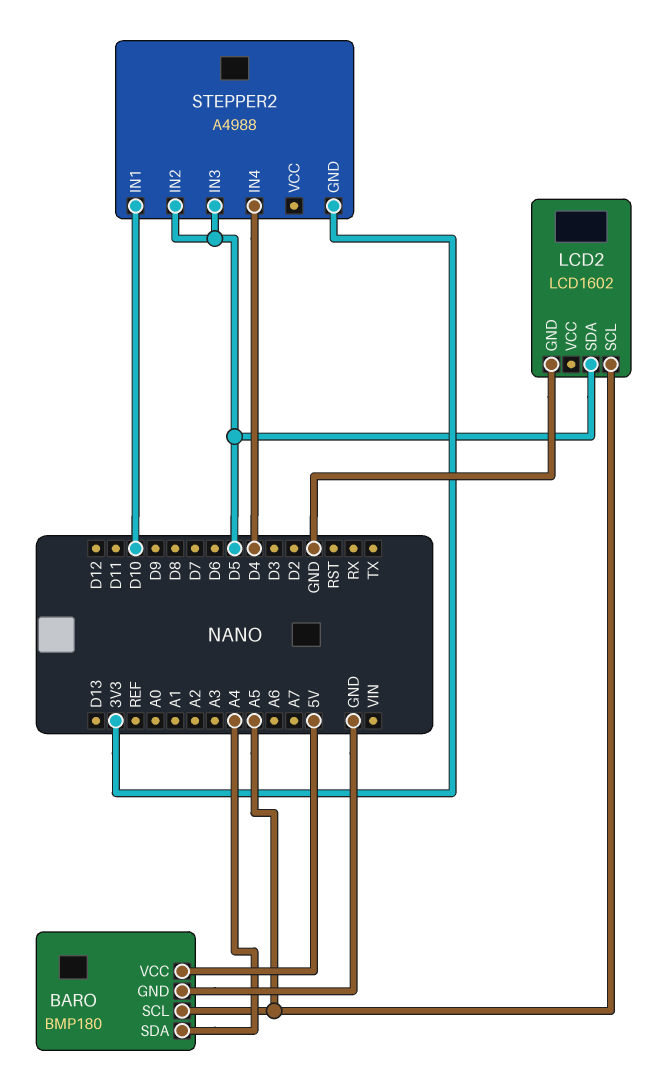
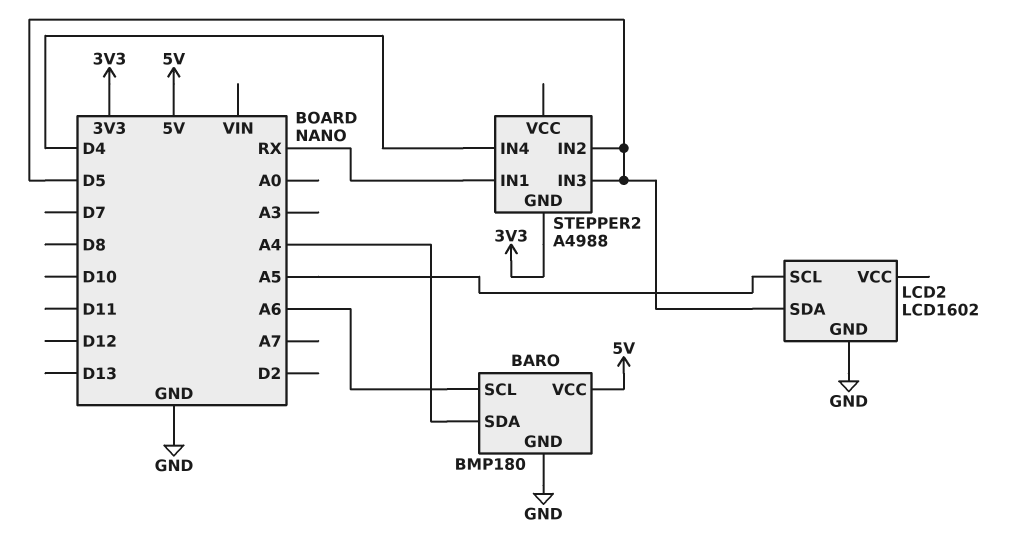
BARO pin SCL: A5 -> A6
STEPPER2 pin IN1: D10 -> RX

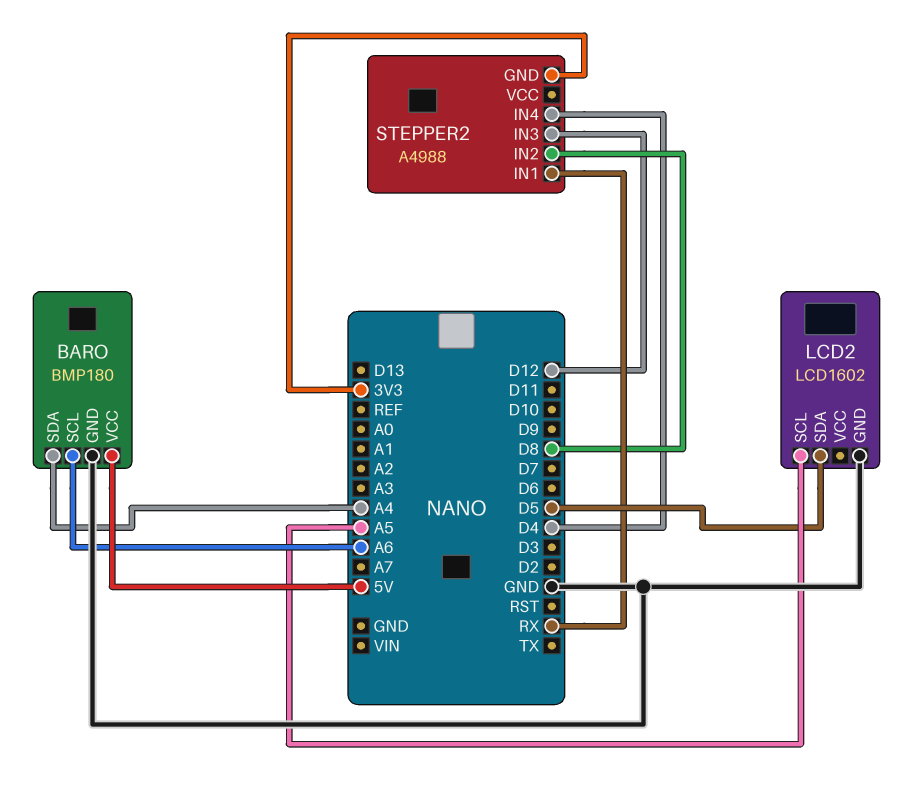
STEPPER2 pin IN2: D5 -> D8
STEPPER2 pin IN3: D5 -> D12

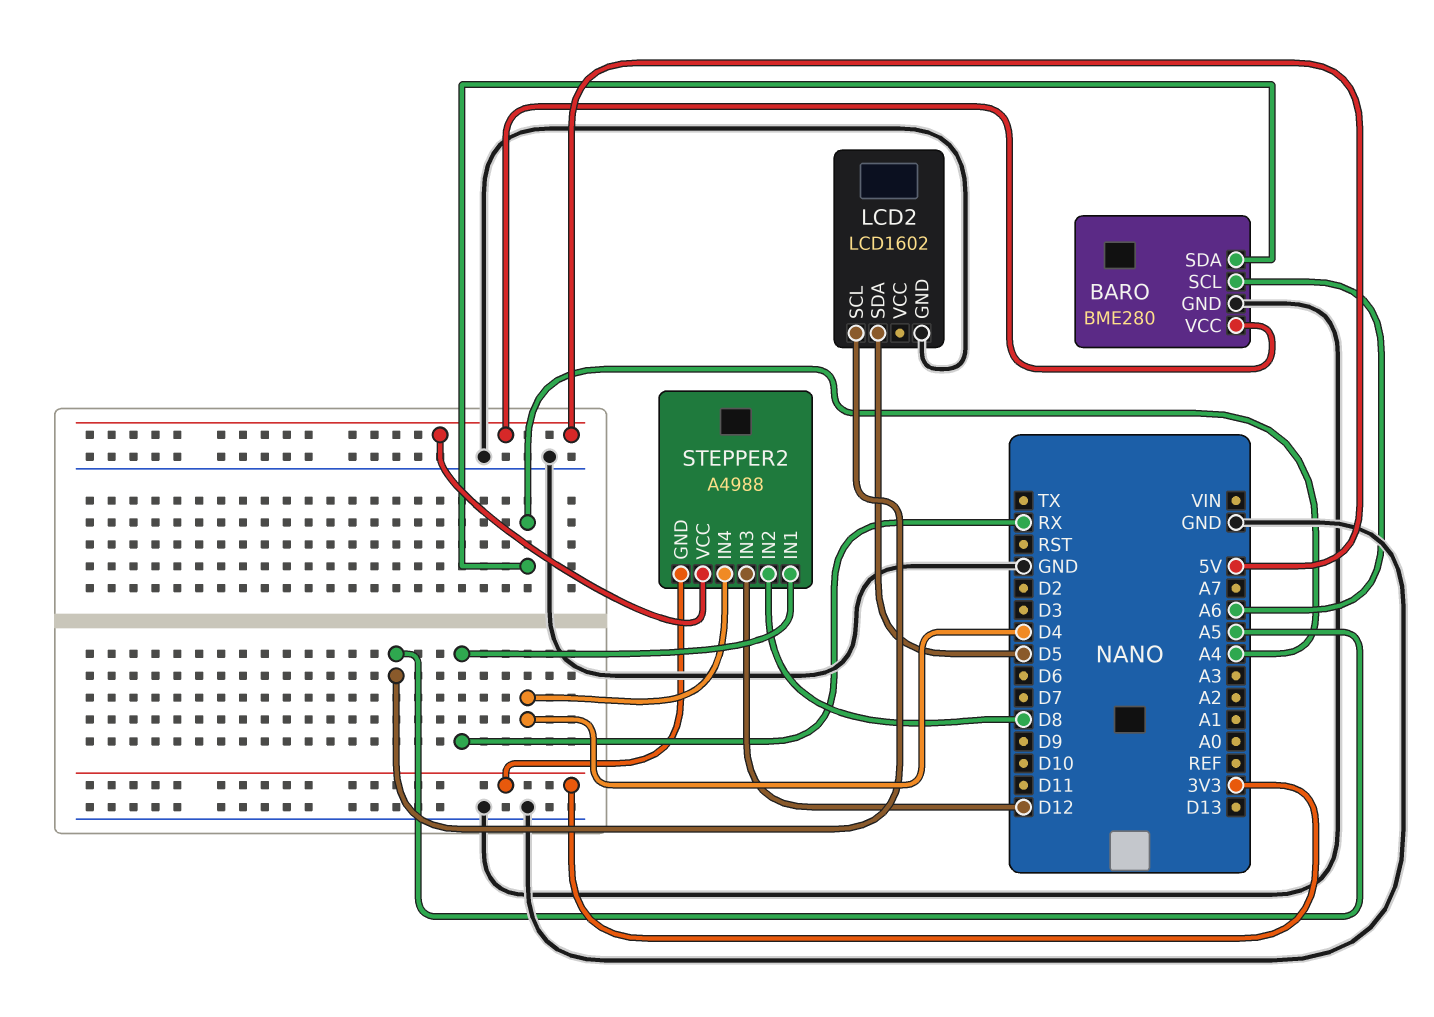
BARO: BMP180 -> BME280
STEPPER2 pin VCC: none -> 5V

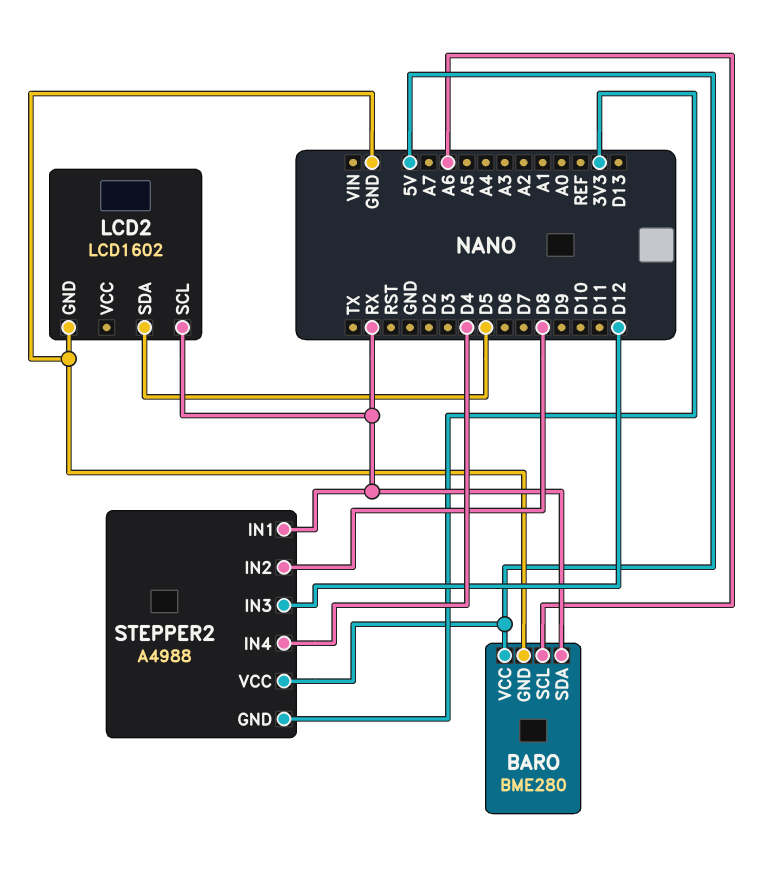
BARO pin SDA: A4 -> RX
LCD2 pin SCL: A5 -> RX

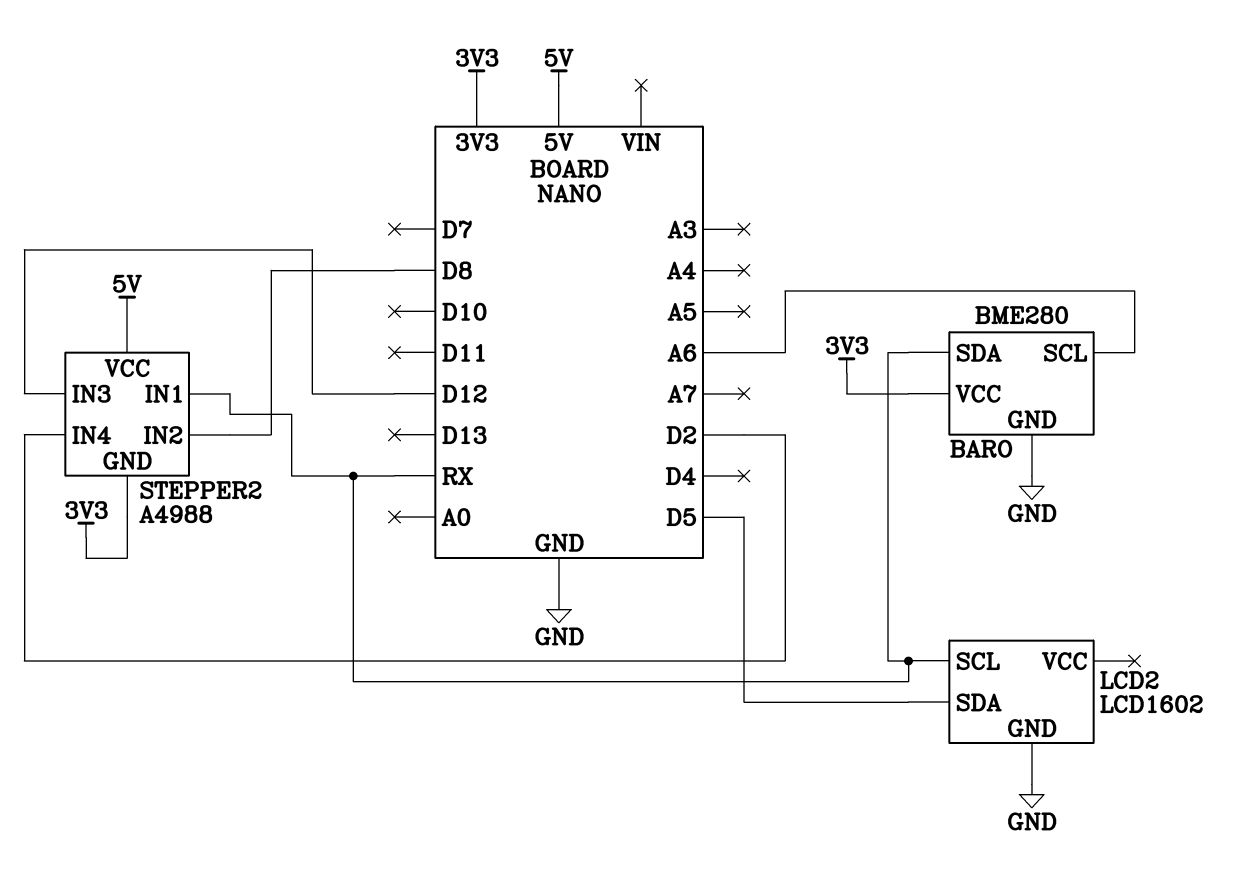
BARO pin VCC: 5V -> 3V3
STEPPER2 pin IN4: D4 -> D2

